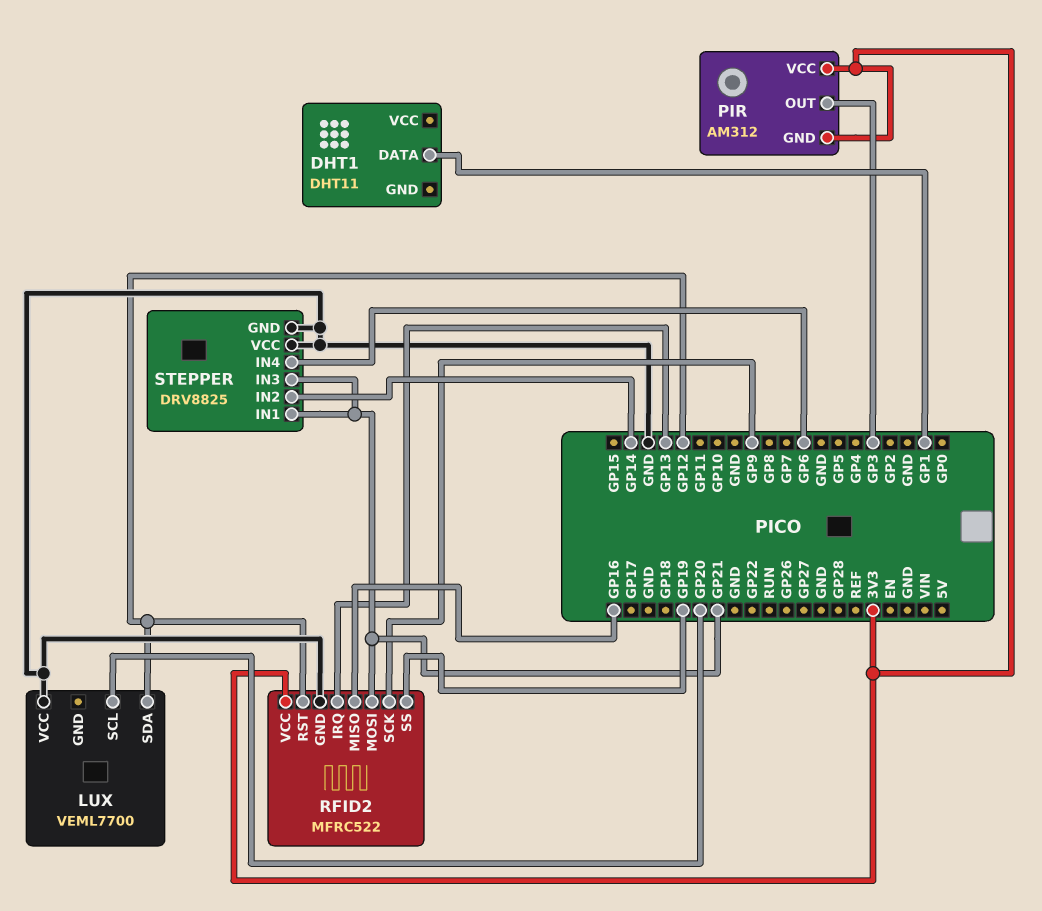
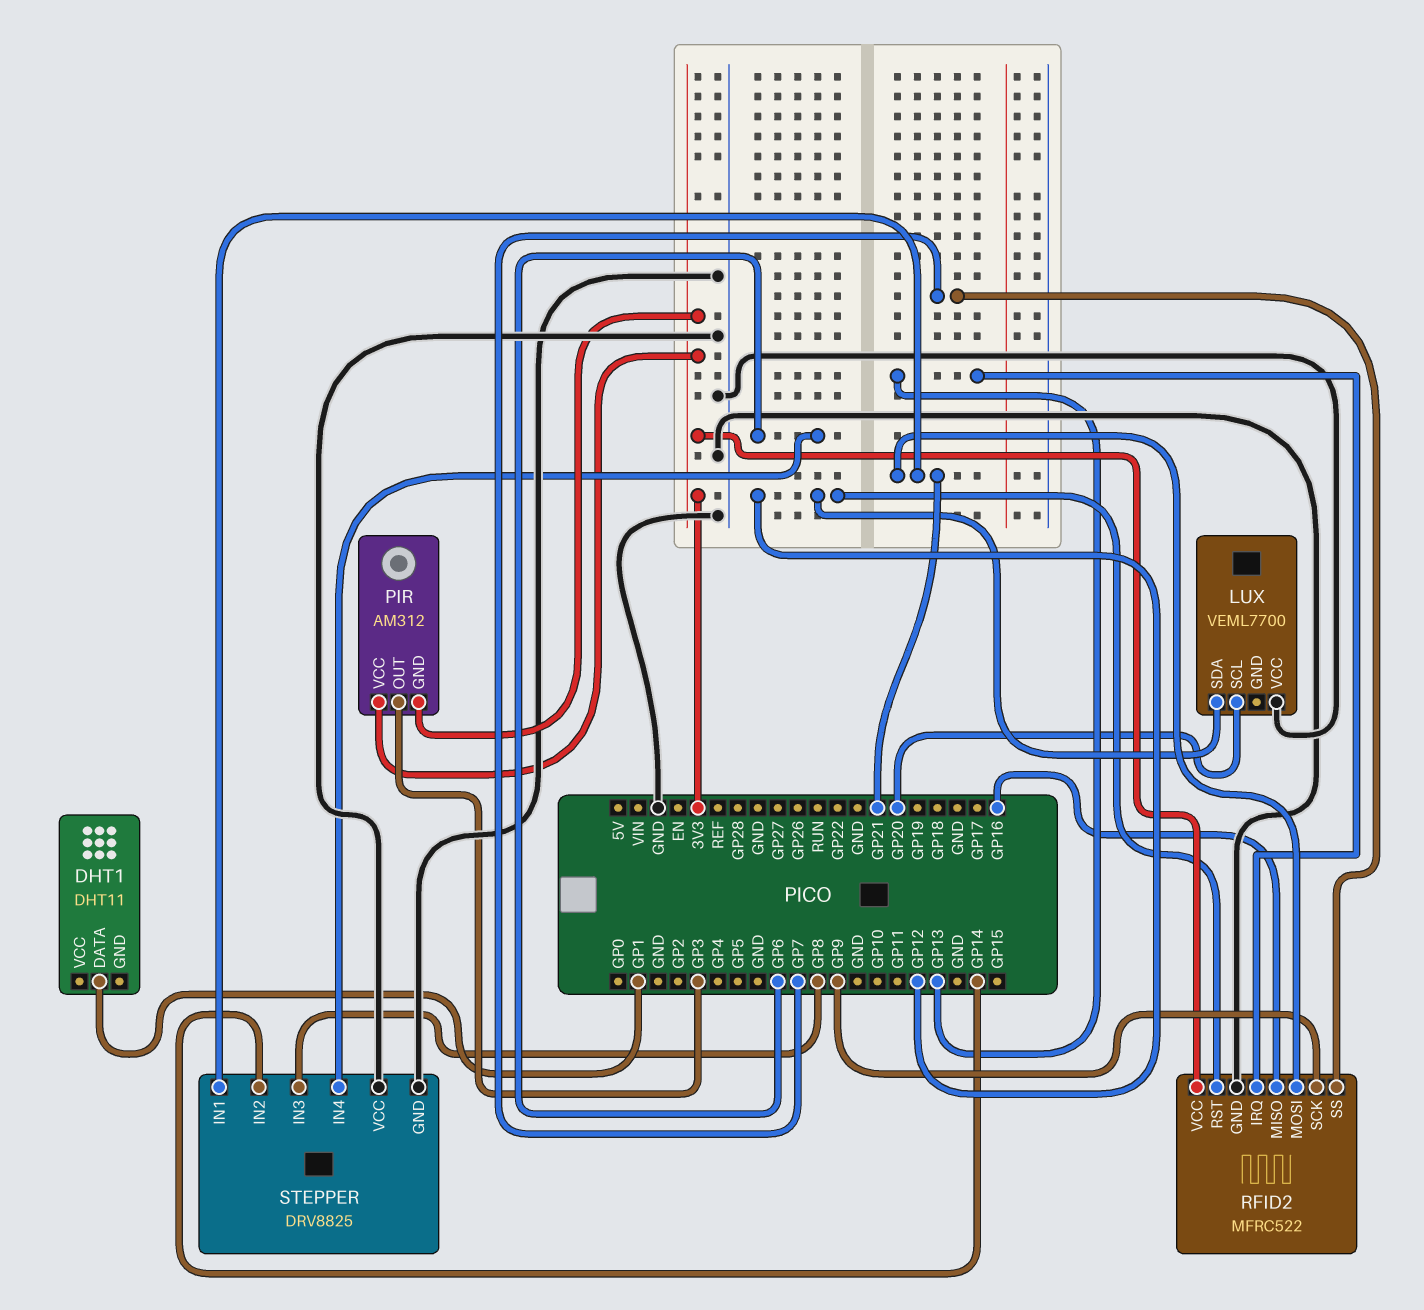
RFID2 pin SS: GP19 -> GP7
STEPPER pin IN3: GP21 -> GP8

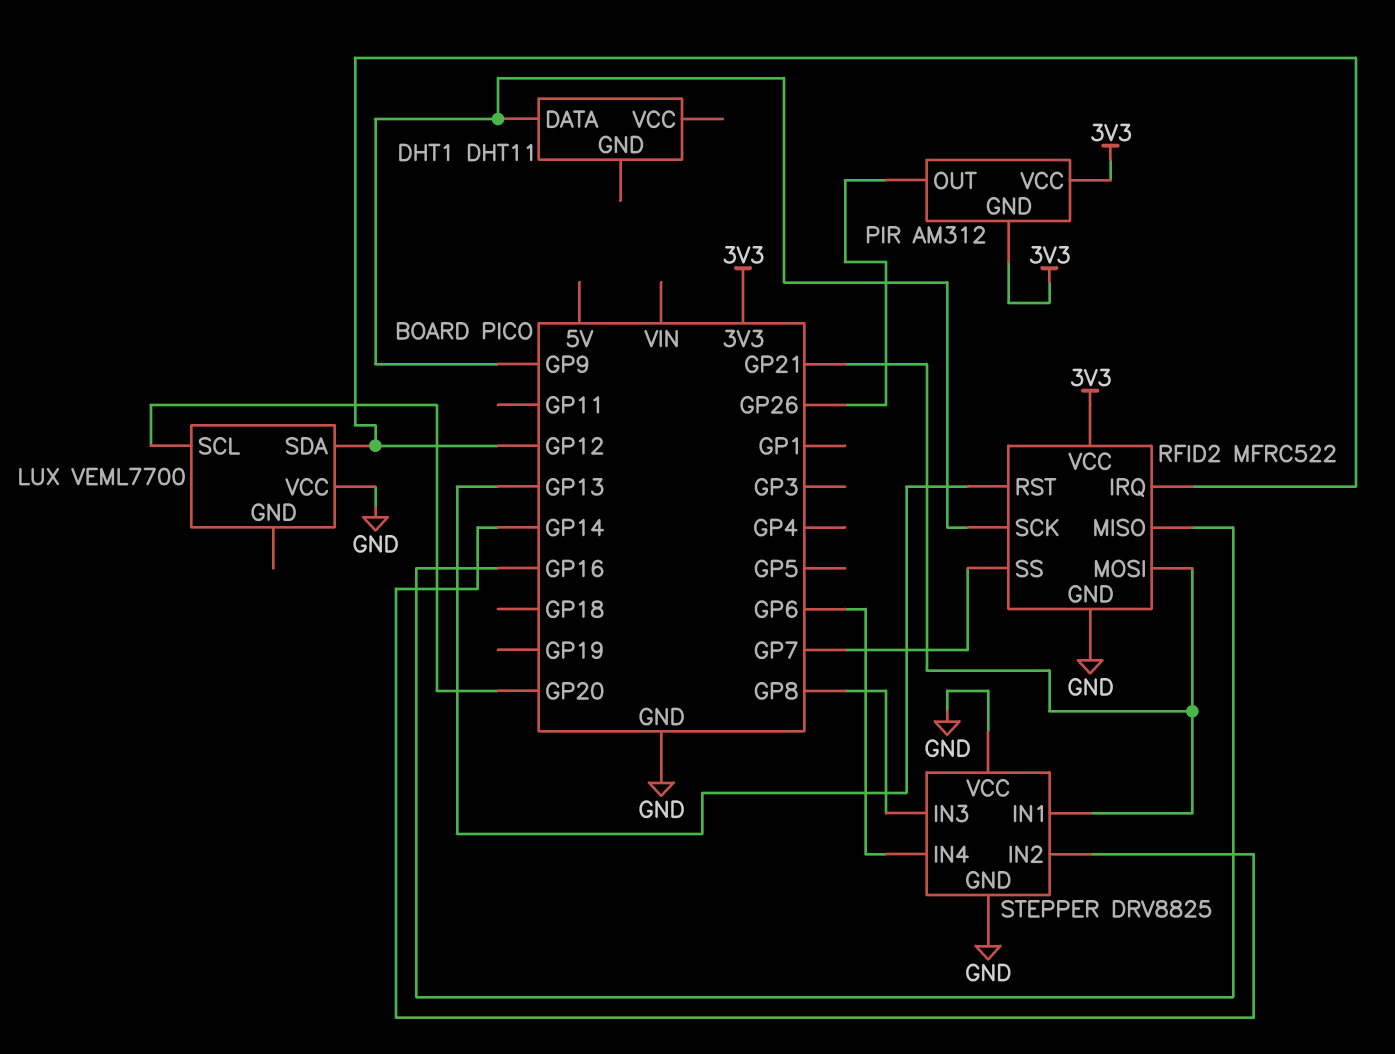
DHT1 pin DATA: GP1 -> GP9
PIR pin OUT: GP3 -> GP26
RFID2 pin IRQ: GP13 -> GP12
RFID2 pin RST: GP12 -> GP13

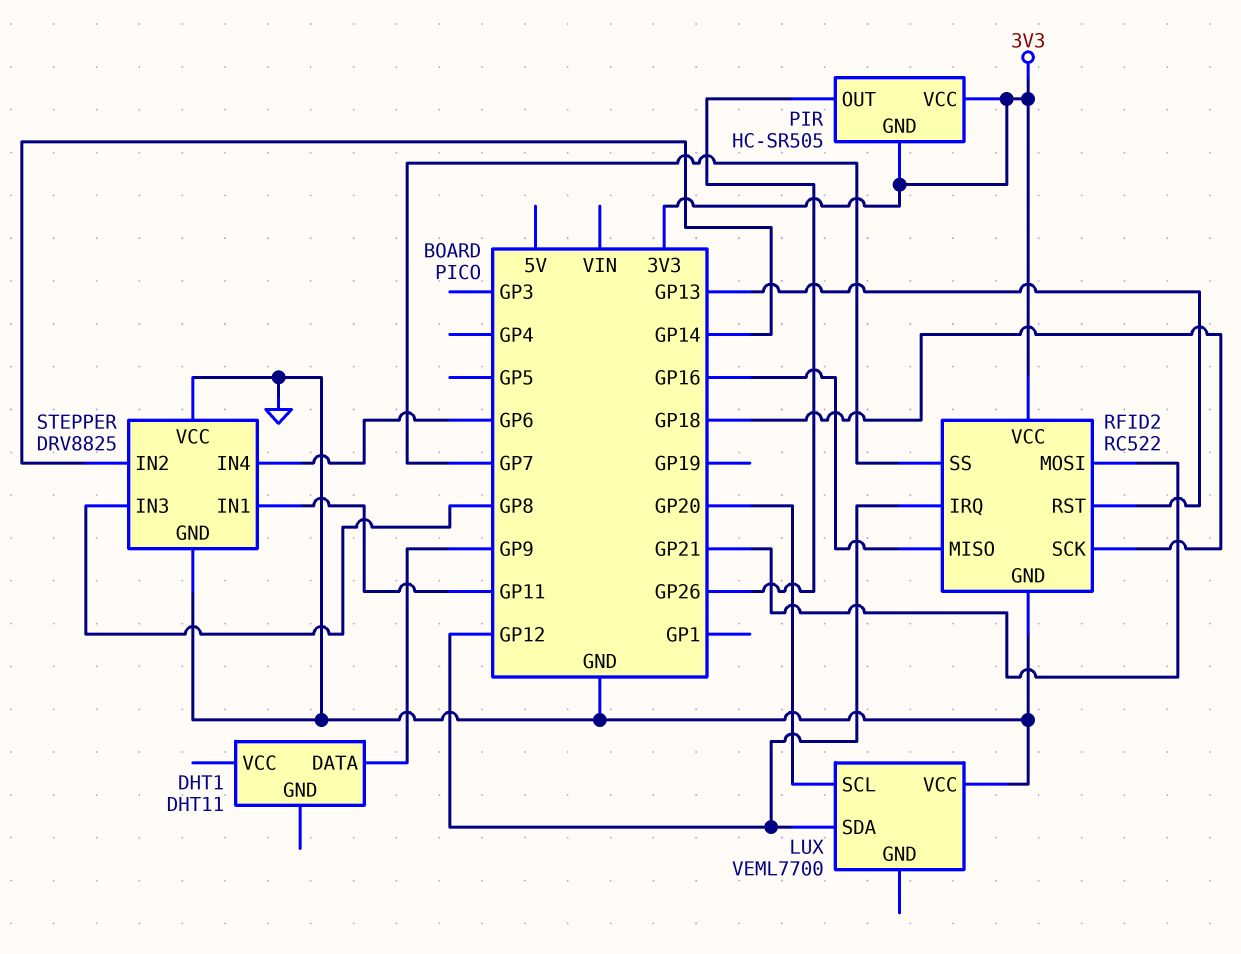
PIR: AM312 -> HC-SR505
RFID2: MFRC522 -> RC522
RFID2 pin SCK: GP9 -> GP18
STEPPER pin IN1: GP21 -> GP11

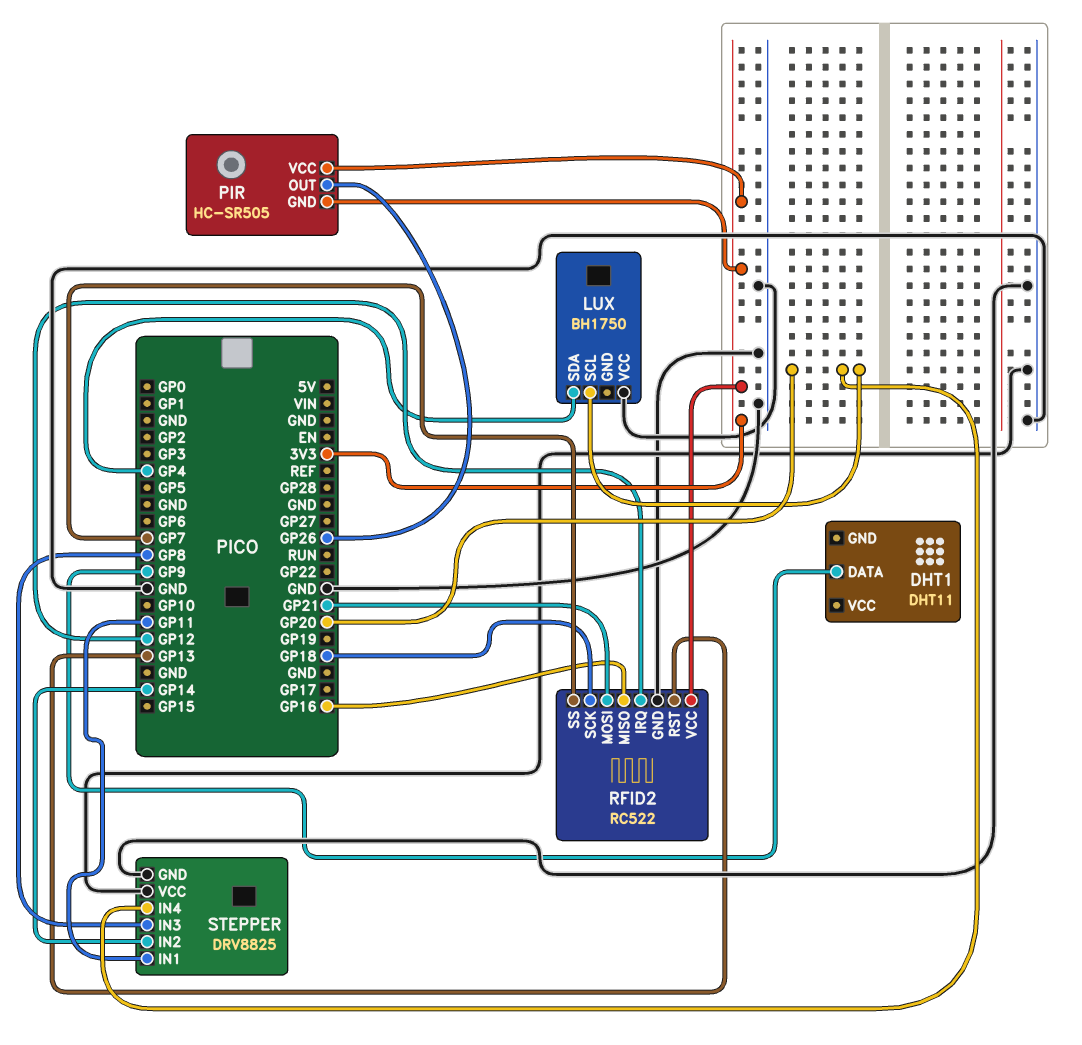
LUX: VEML7700 -> BH1750
LUX pin SDA: GP12 -> GP4
STEPPER pin IN4: GP6 -> GP20

